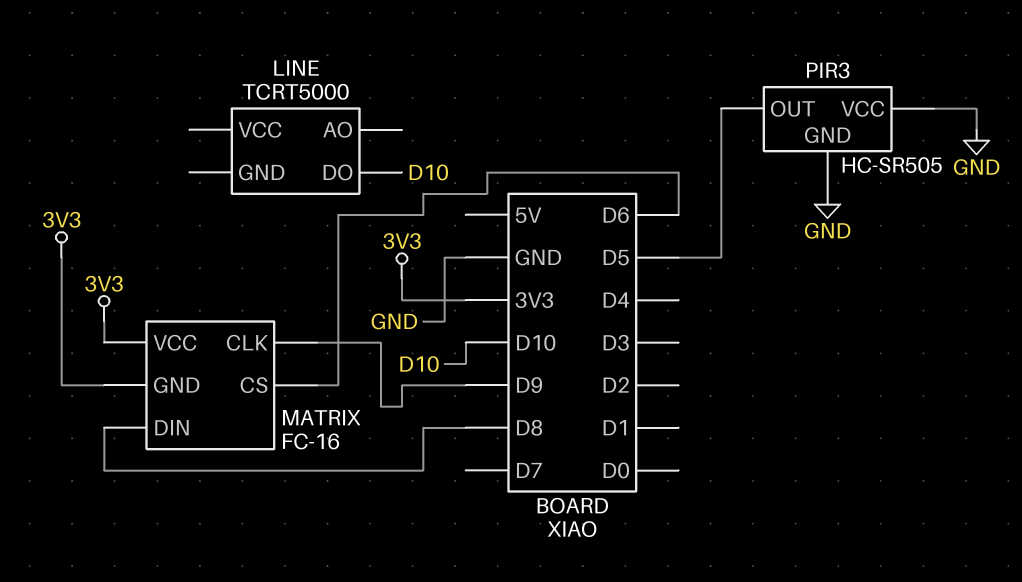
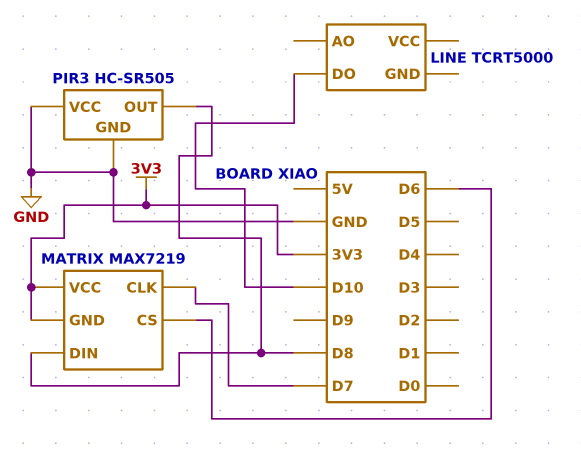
MATRIX: FC-16 -> MAX7219
MATRIX pin CLK: D9 -> D7
PIR3 pin OUT: D5 -> D8

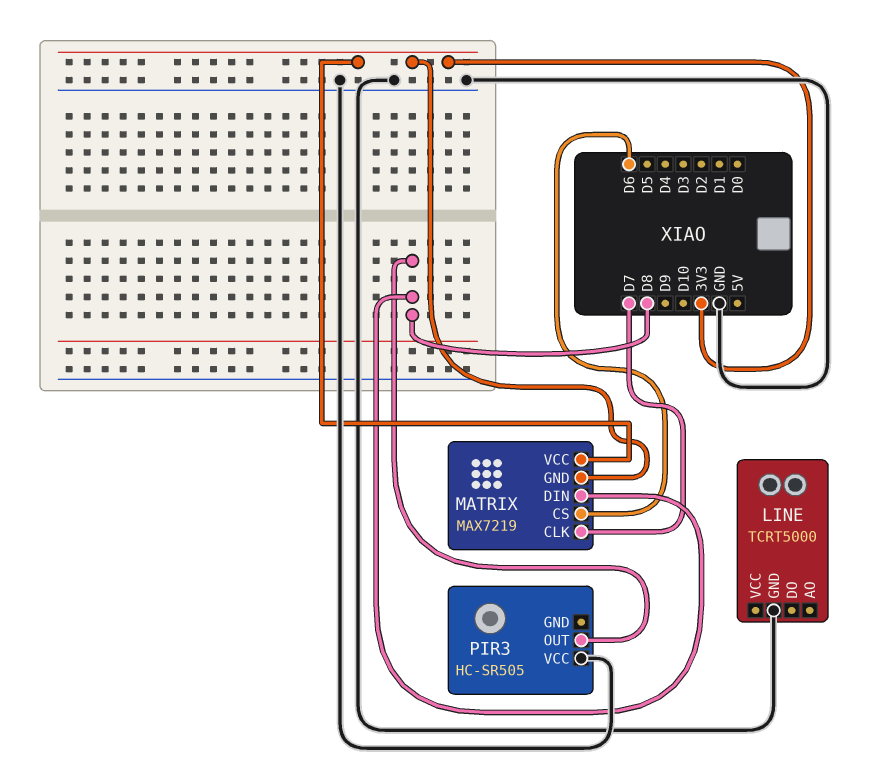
LINE pin DO: D10 -> none
LINE pin GND: none -> GND
PIR3 pin GND: GND -> none

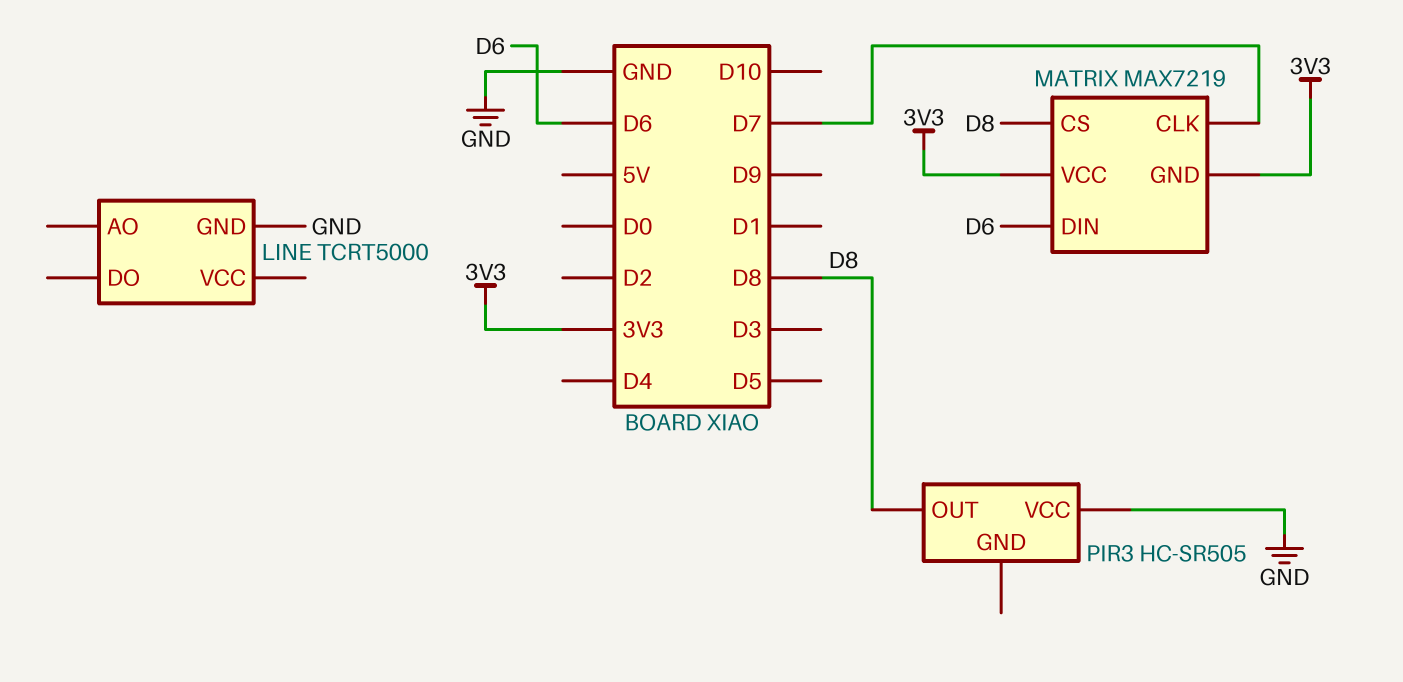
MATRIX pin CS: D6 -> D8
MATRIX pin DIN: D8 -> D6

